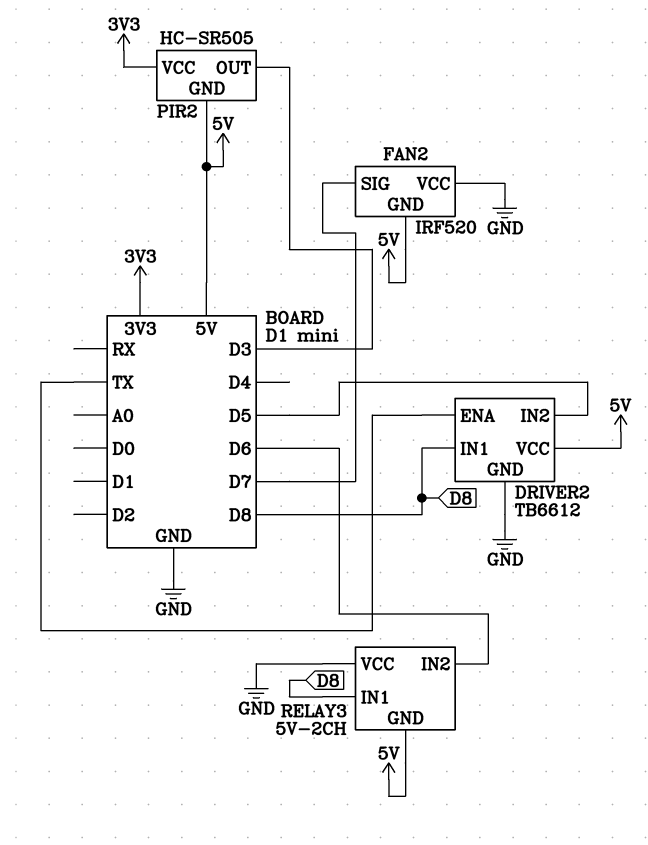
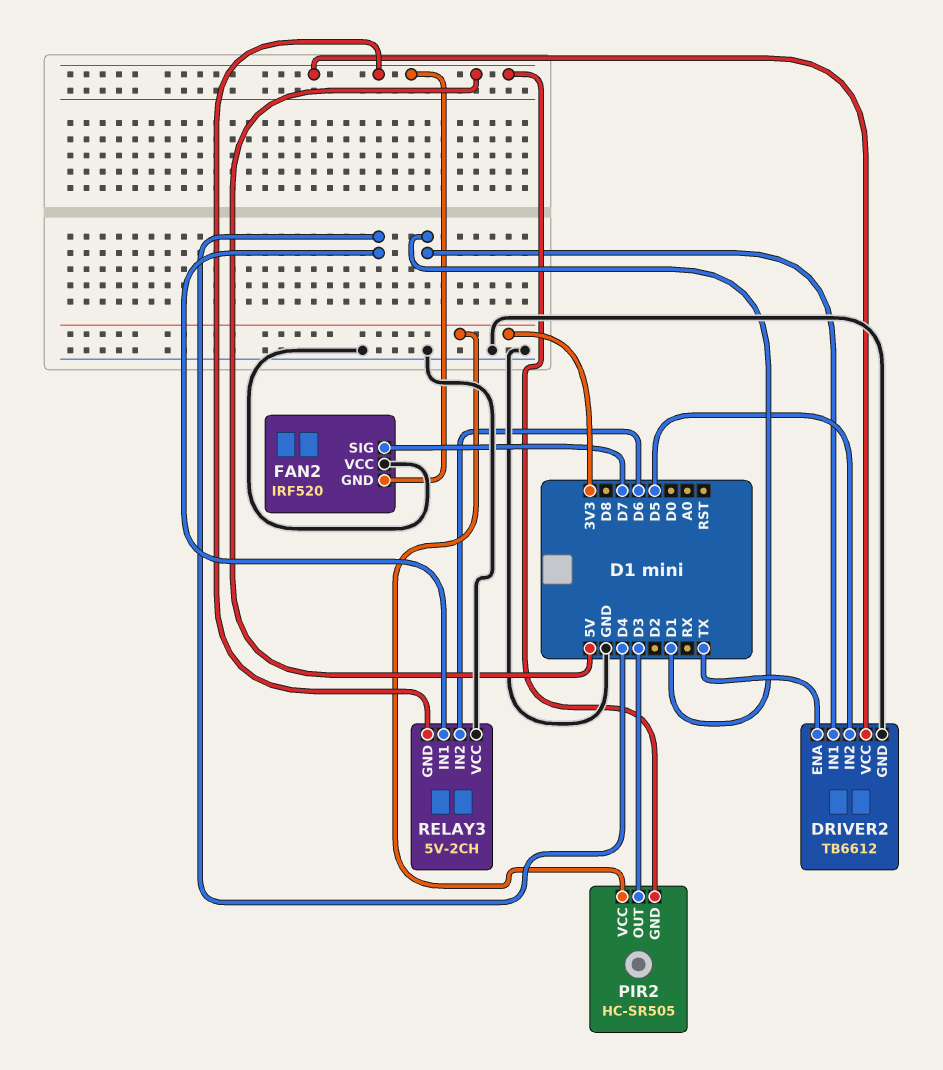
DRIVER2 pin IN1: D8 -> D1
RELAY3 pin IN1: D8 -> D4

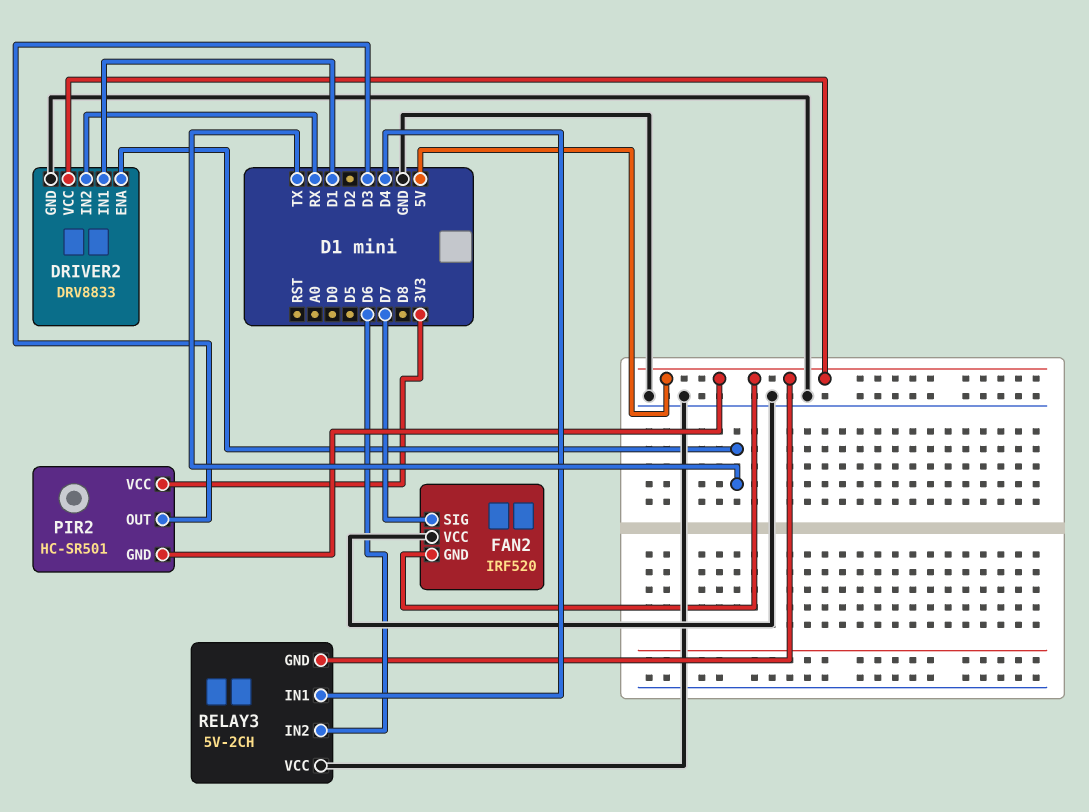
DRIVER2: TB6612 -> DRV8833
DRIVER2 pin IN2: D5 -> RX
PIR2: HC-SR505 -> HC-SR501

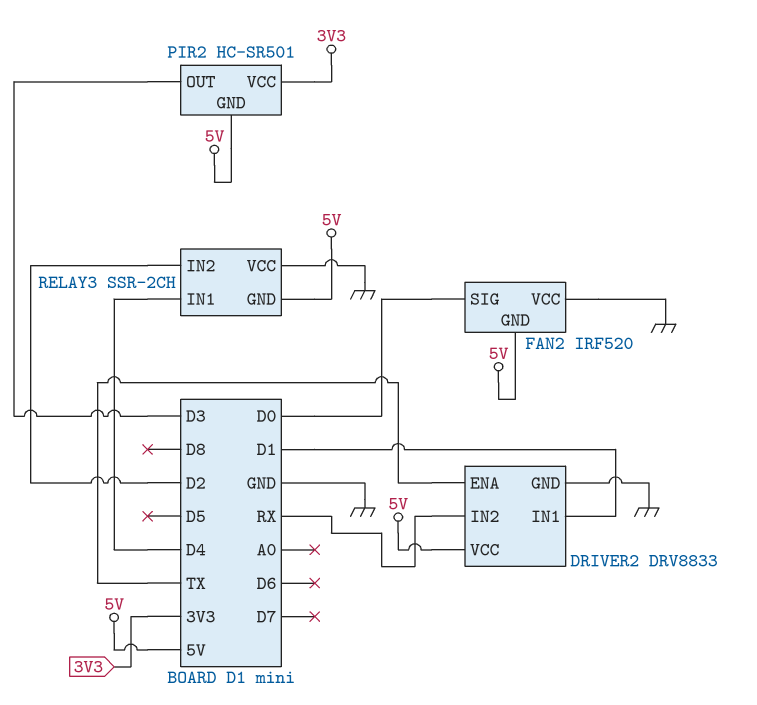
FAN2 pin SIG: D7 -> D0
RELAY3: 5V-2CH -> SSR-2CH
RELAY3 pin IN2: D6 -> D2

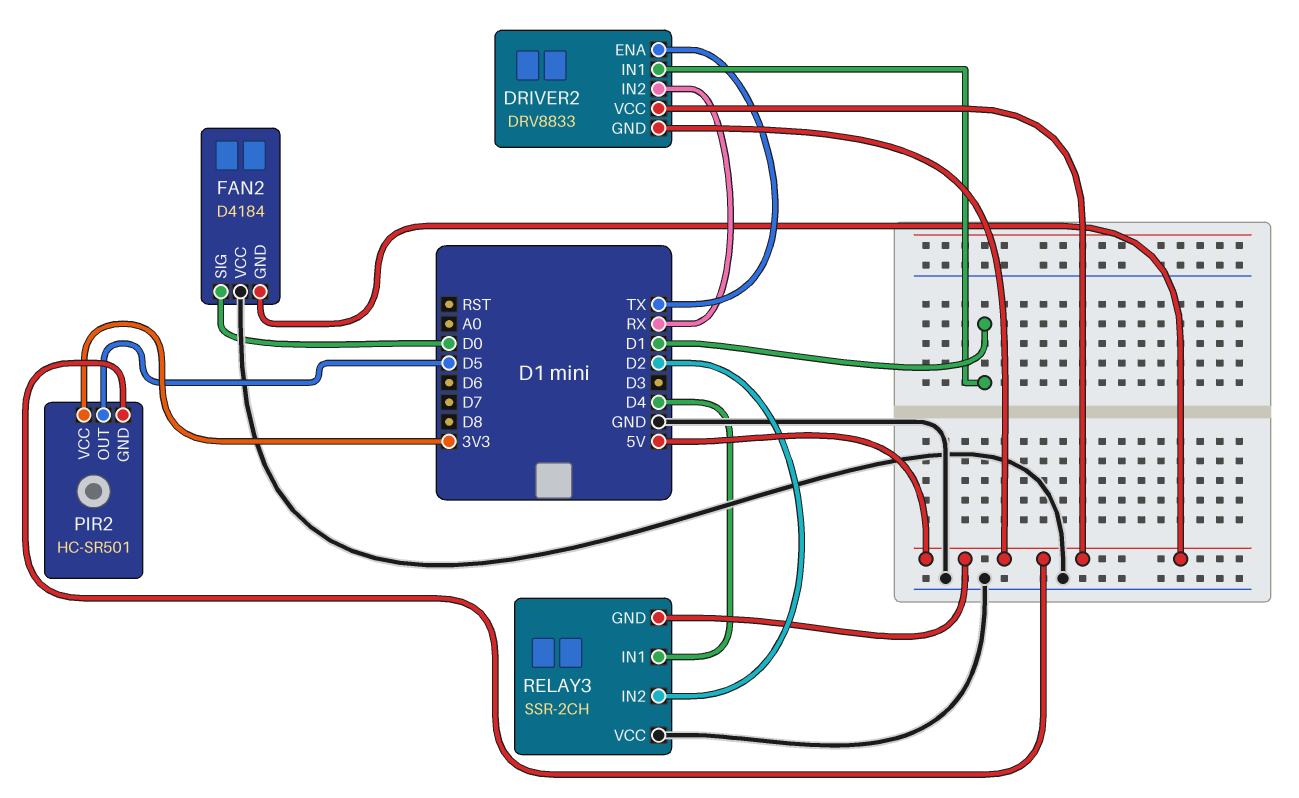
DRIVER2 pin GND: GND -> 5V
FAN2: IRF520 -> D4184
PIR2 pin OUT: D3 -> D5

